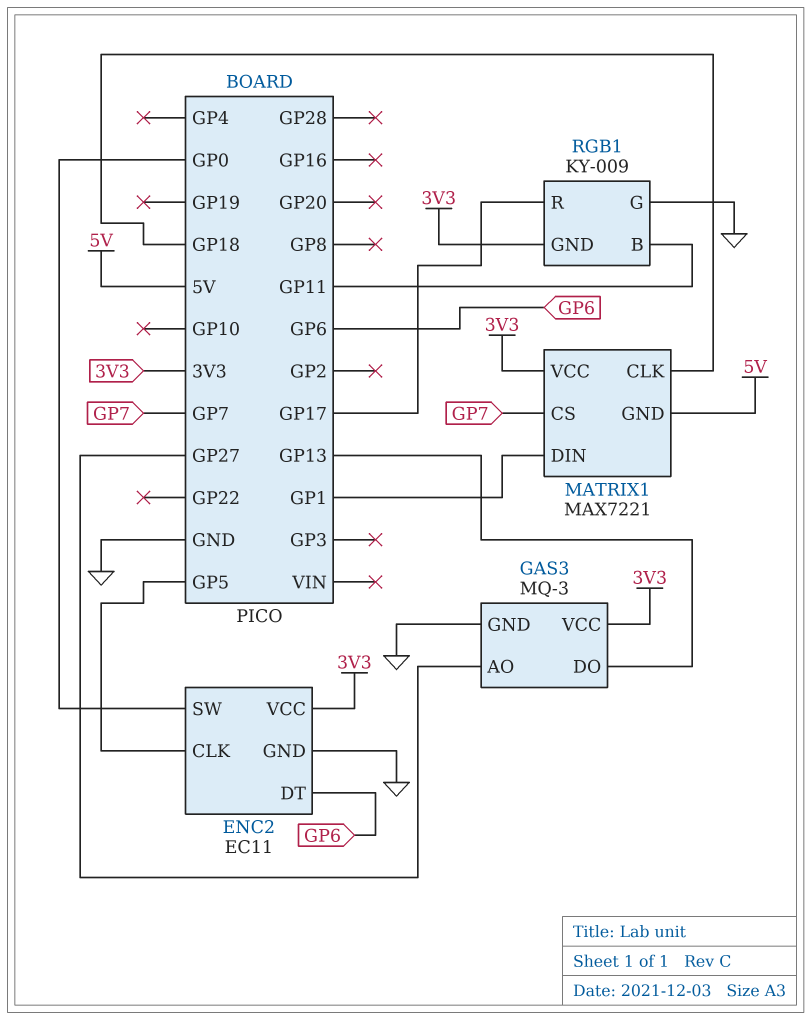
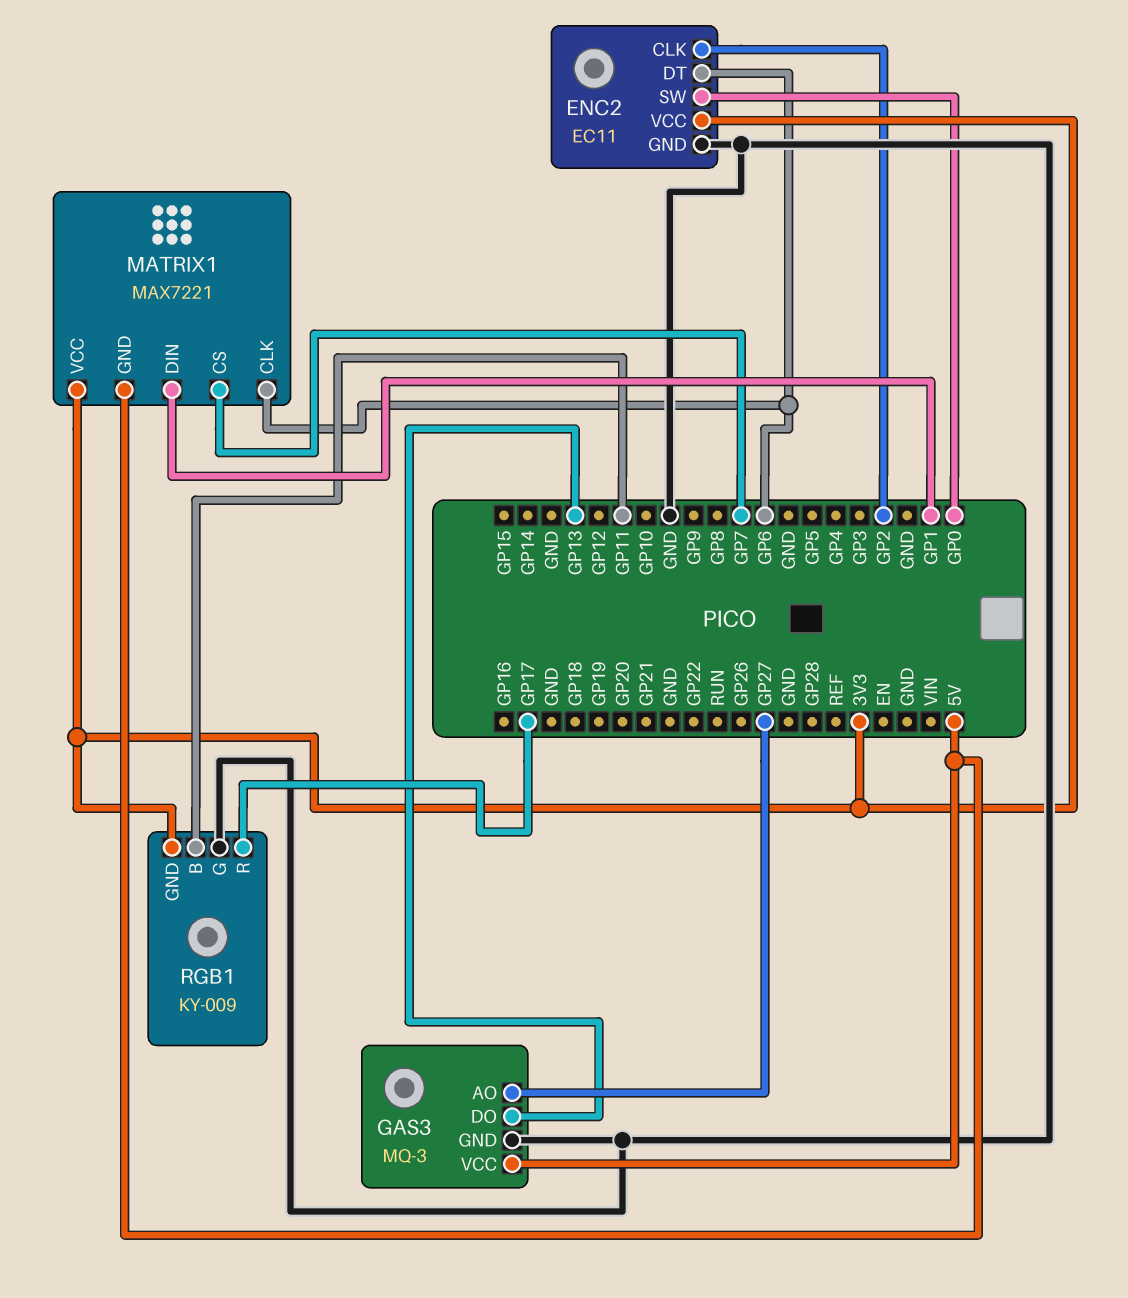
ENC2 pin CLK: GP5 -> GP2
GAS3 pin VCC: 3V3 -> 5V
MATRIX1 pin CLK: GP18 -> GP6

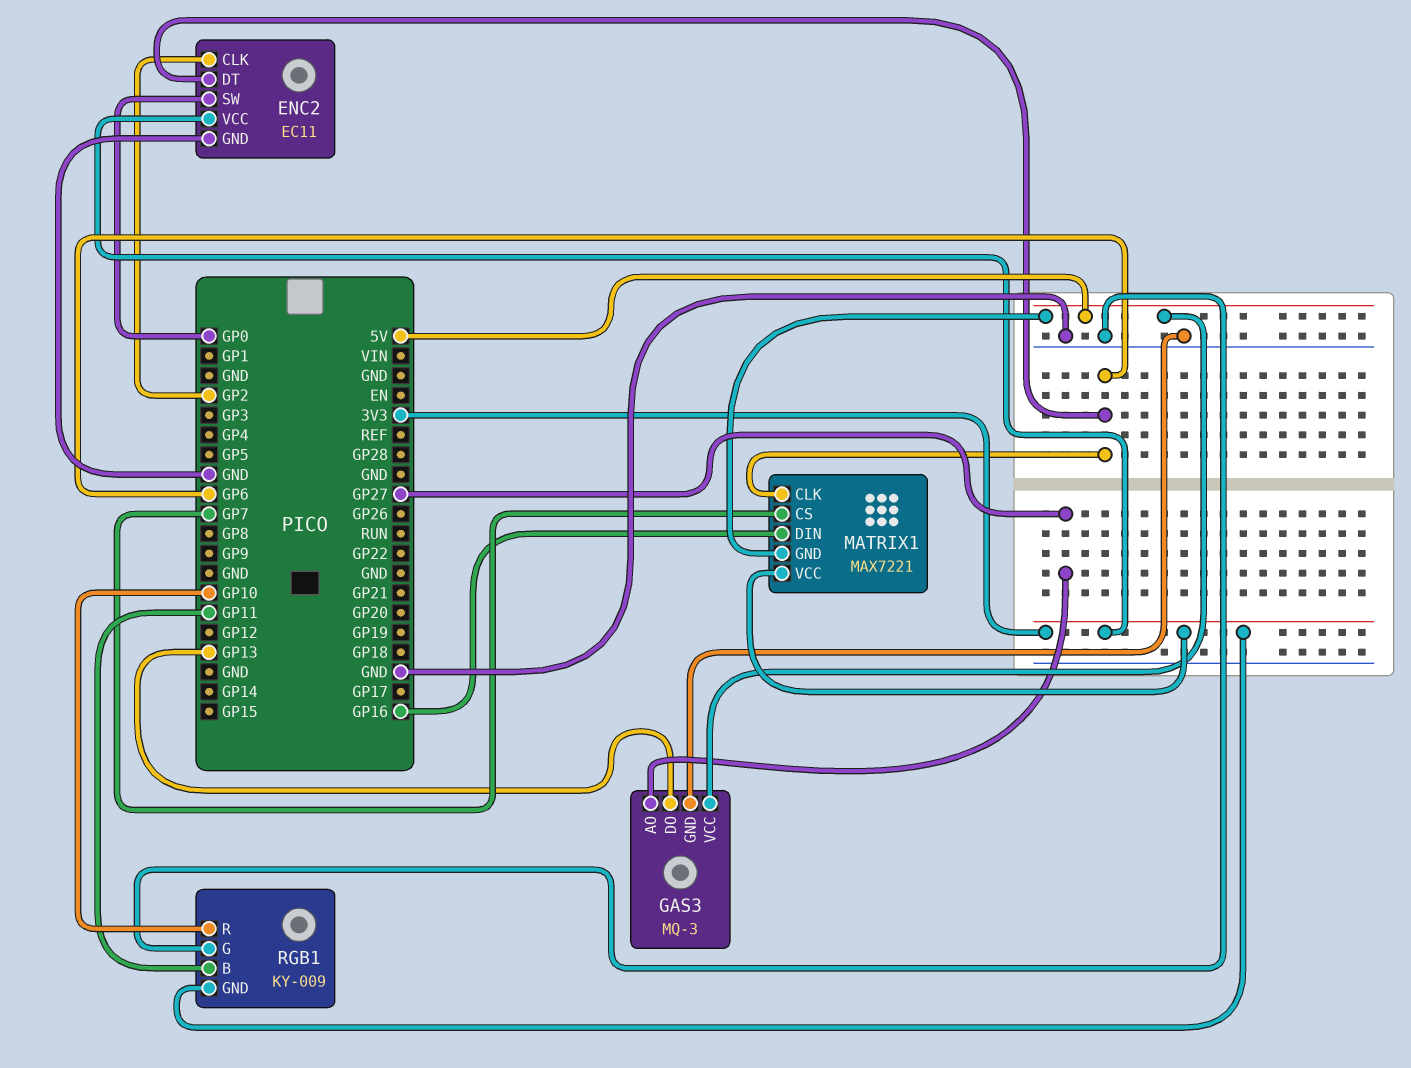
MATRIX1 pin DIN: GP1 -> GP16
RGB1 pin R: GP17 -> GP10

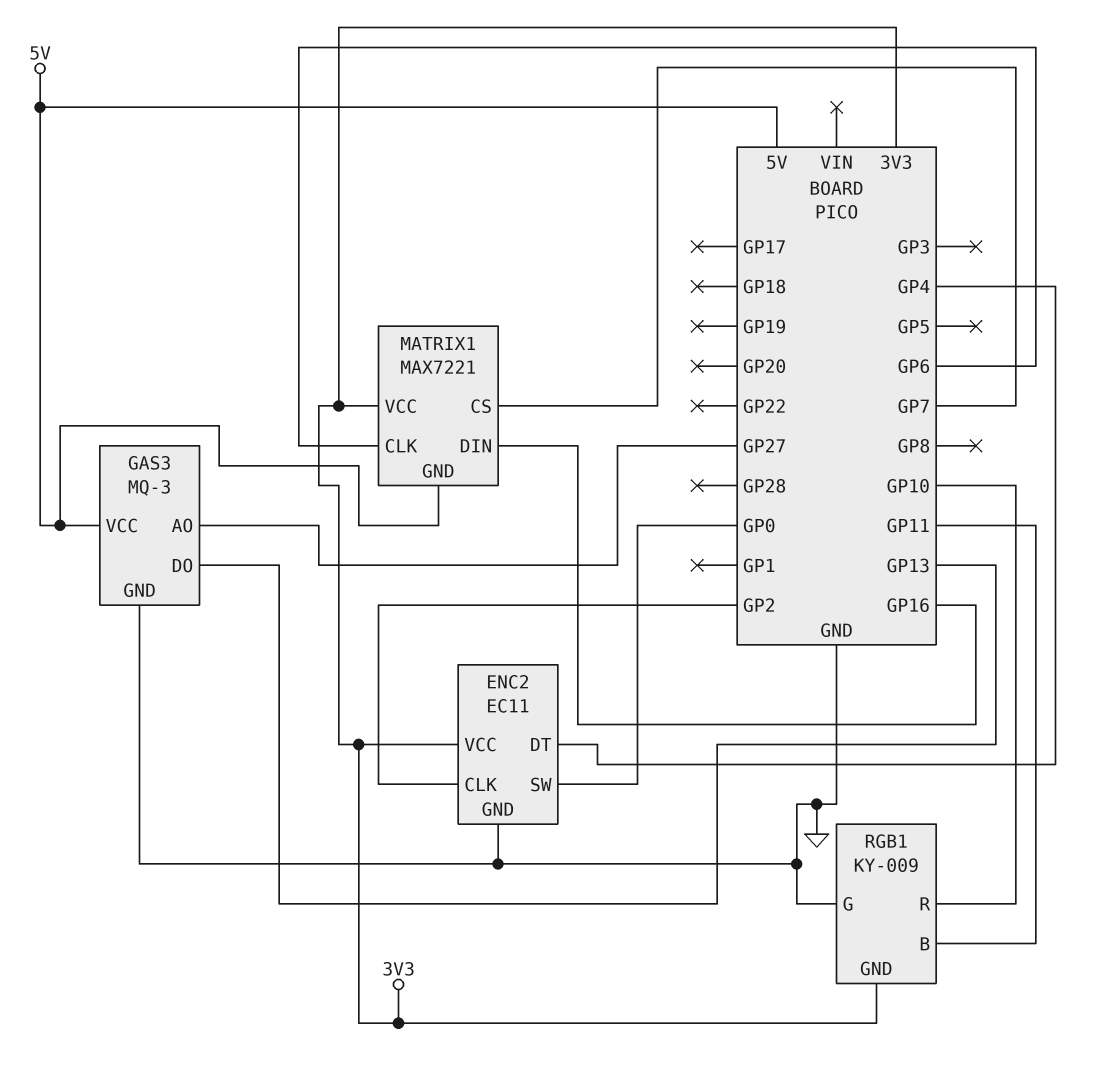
ENC2 pin DT: GP6 -> GP4

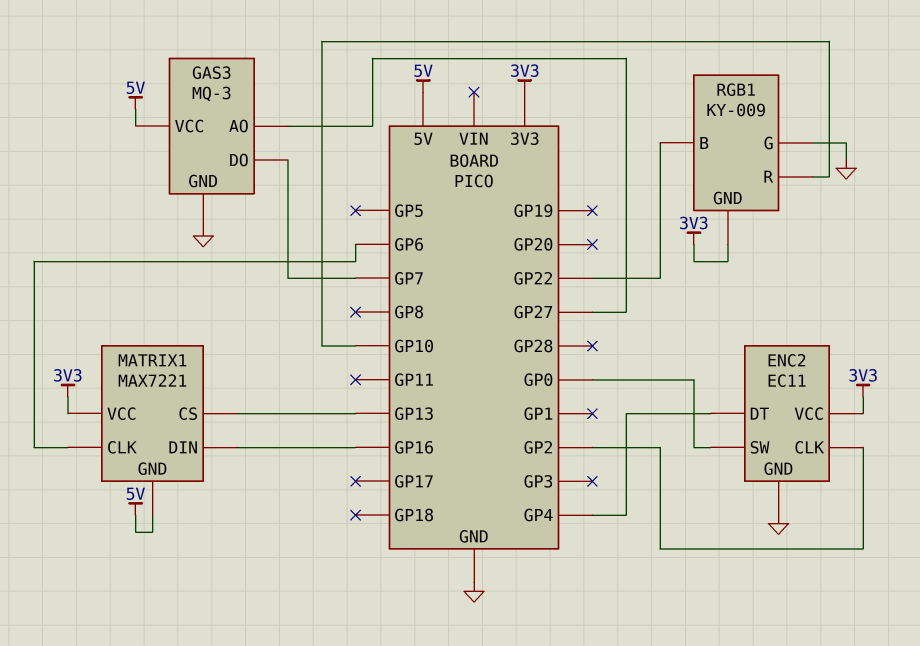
GAS3 pin DO: GP13 -> GP7
MATRIX1 pin CS: GP7 -> GP13
RGB1 pin B: GP11 -> GP22

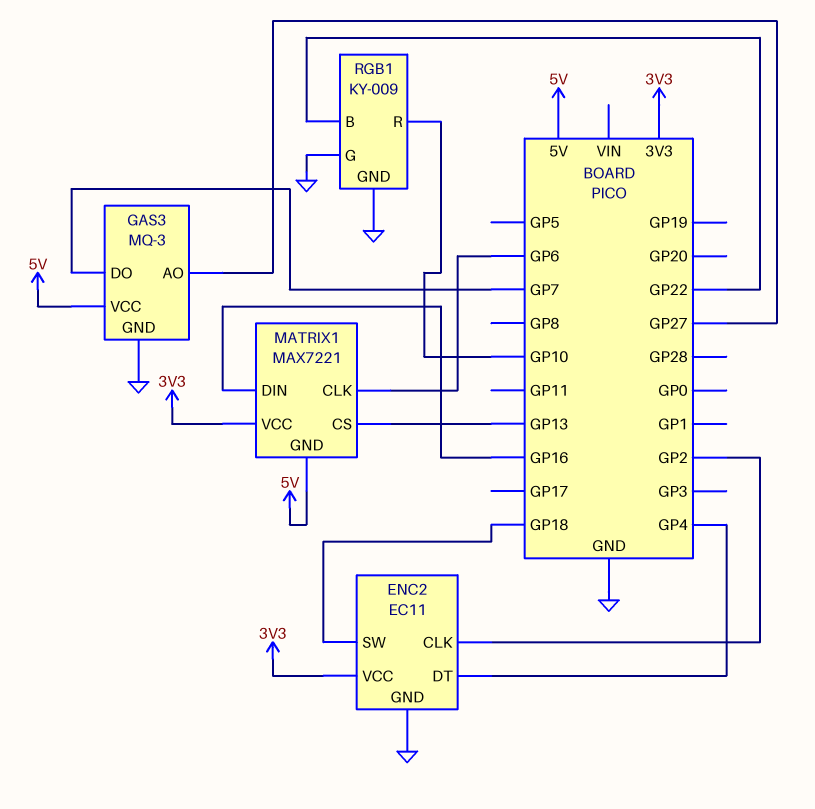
ENC2 pin SW: GP0 -> GP18
RGB1 pin GND: 3V3 -> GND

